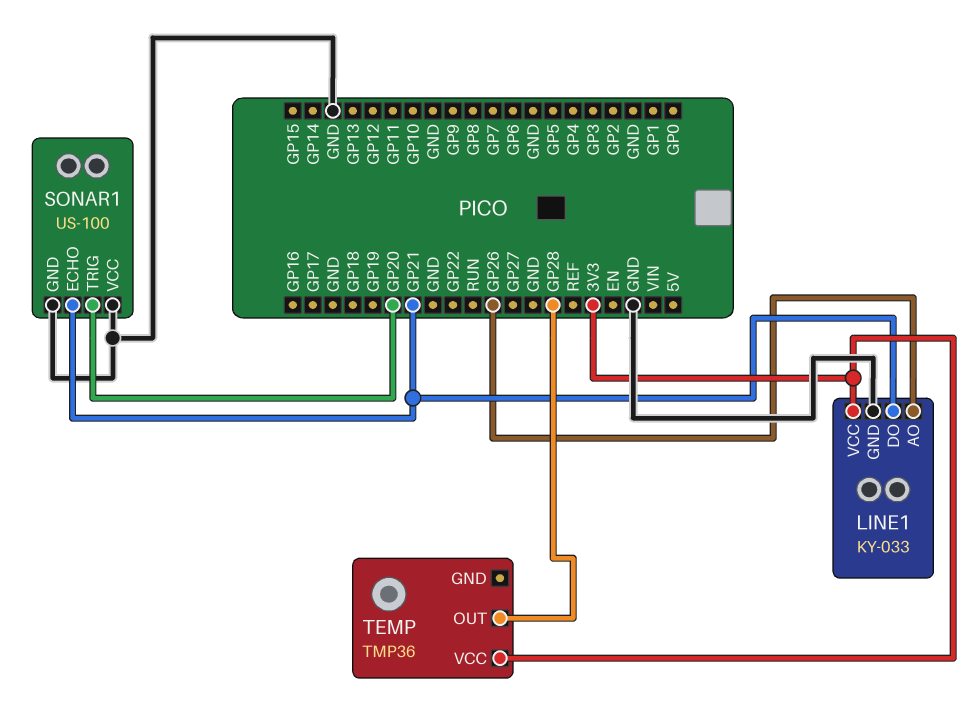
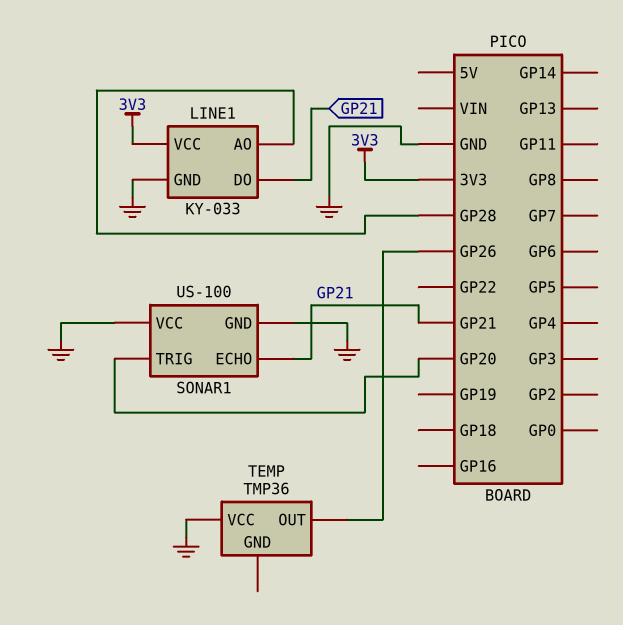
LINE1 pin AO: GP26 -> GP28
TEMP pin OUT: GP28 -> GP26
TEMP pin VCC: 3V3 -> GND

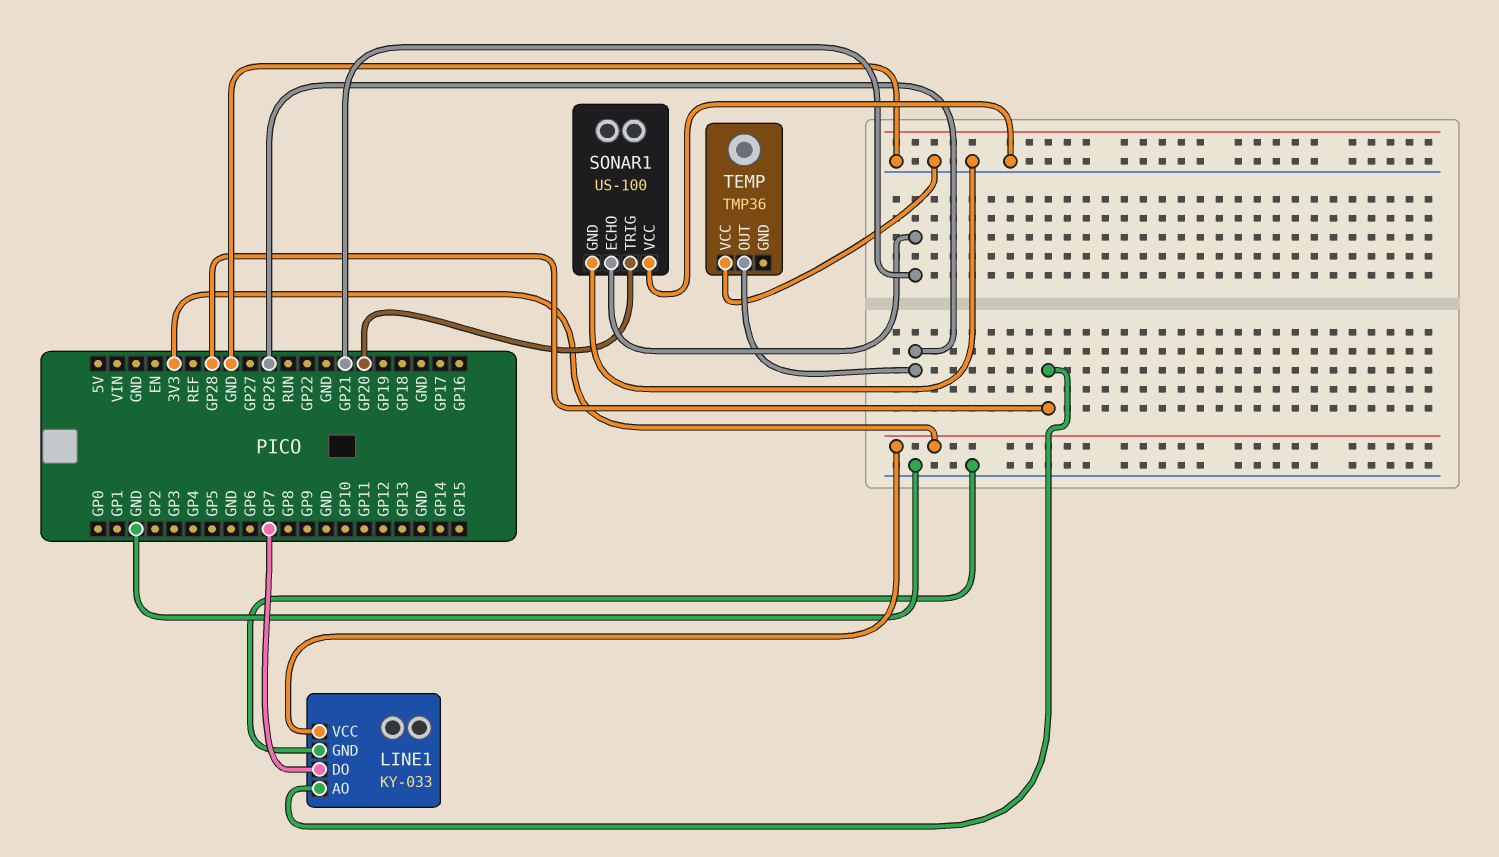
LINE1 pin DO: GP21 -> GP7

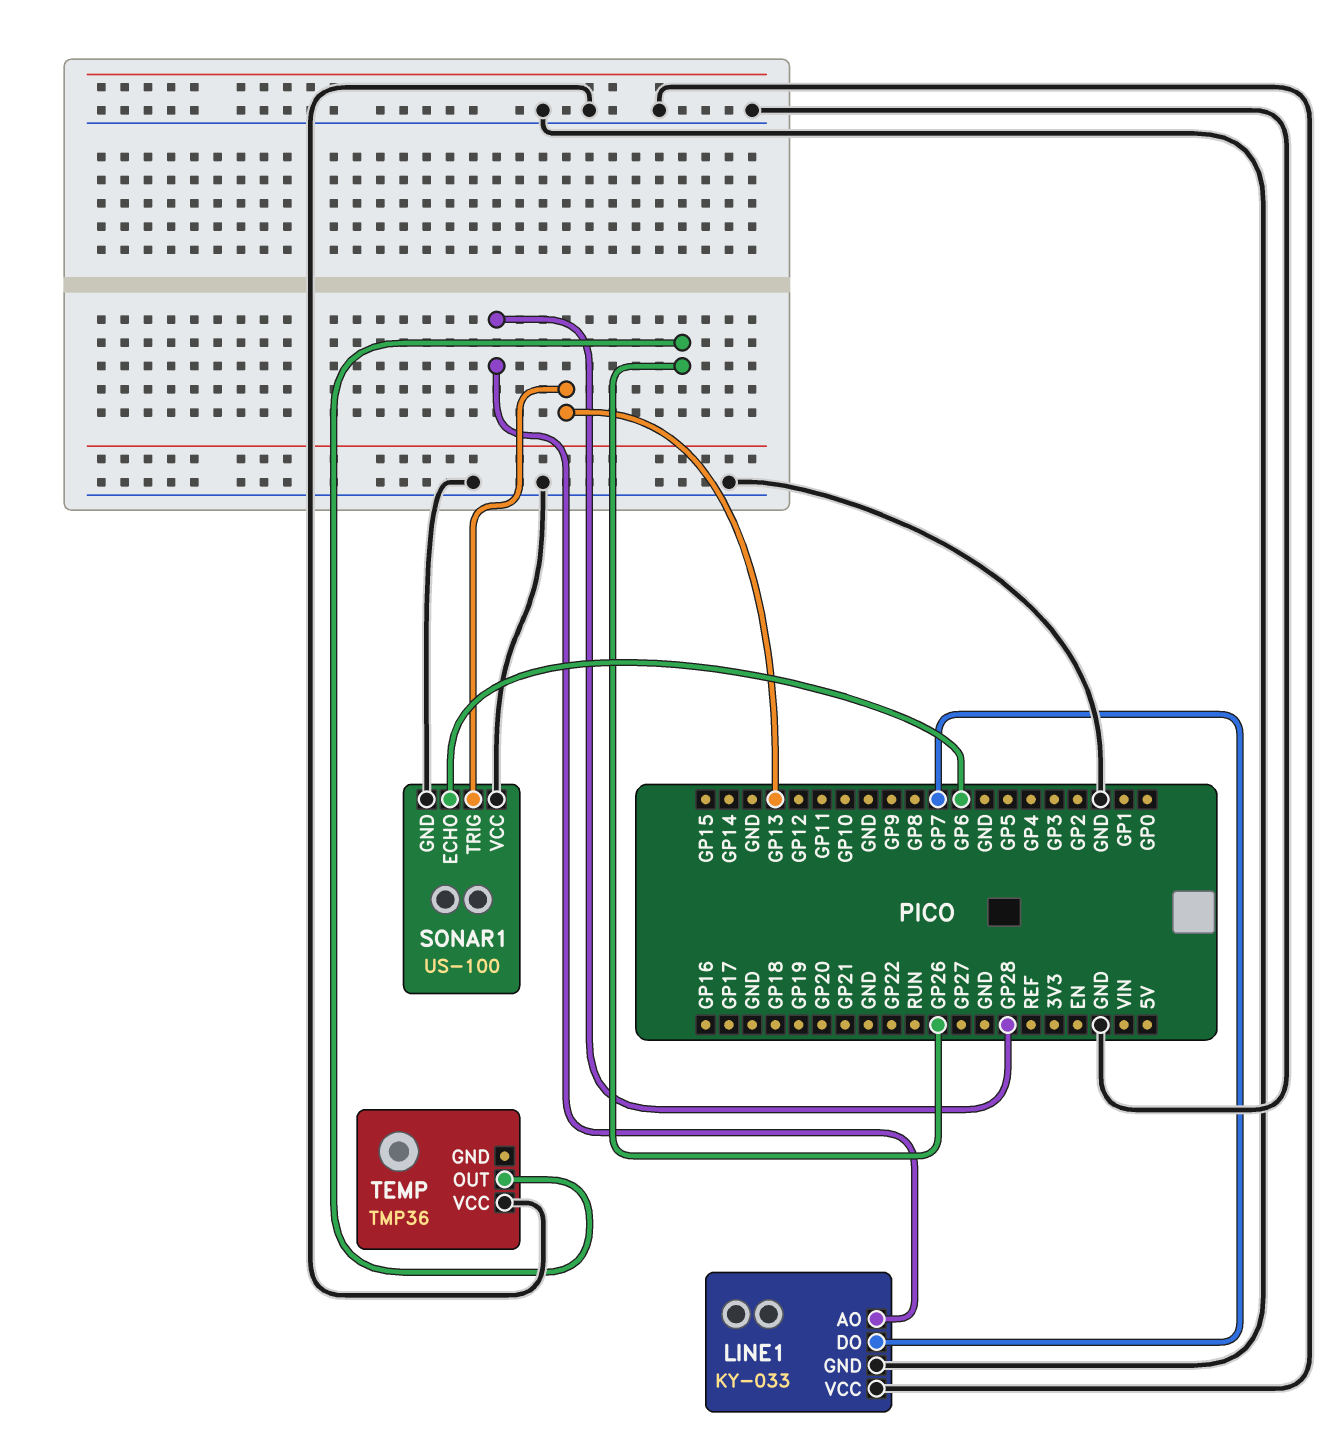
LINE1 pin VCC: 3V3 -> GND
SONAR1 pin ECHO: GP21 -> GP6
SONAR1 pin TRIG: GP20 -> GP13

